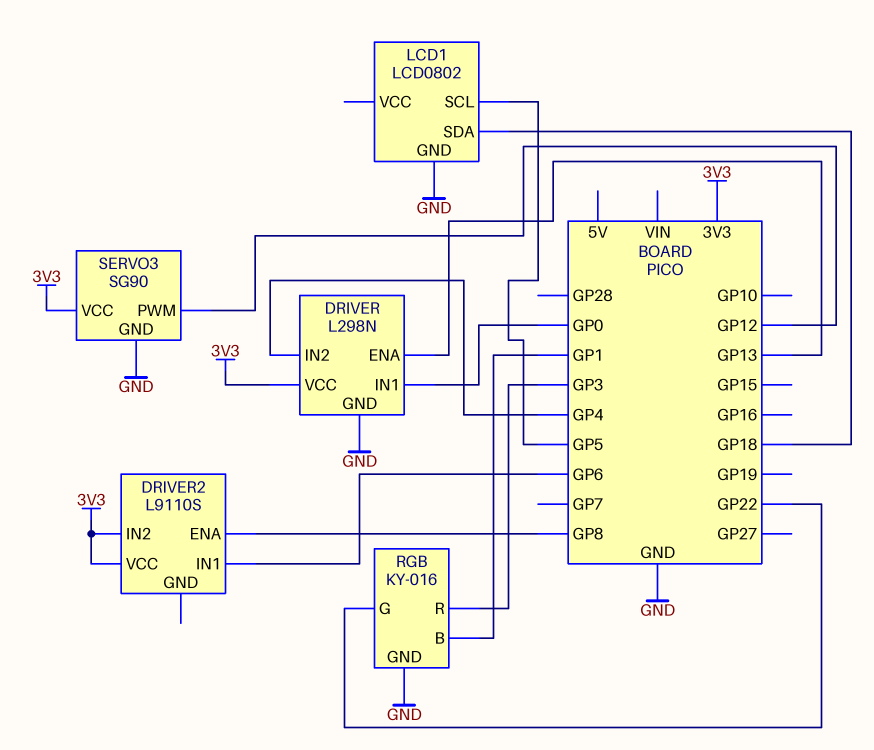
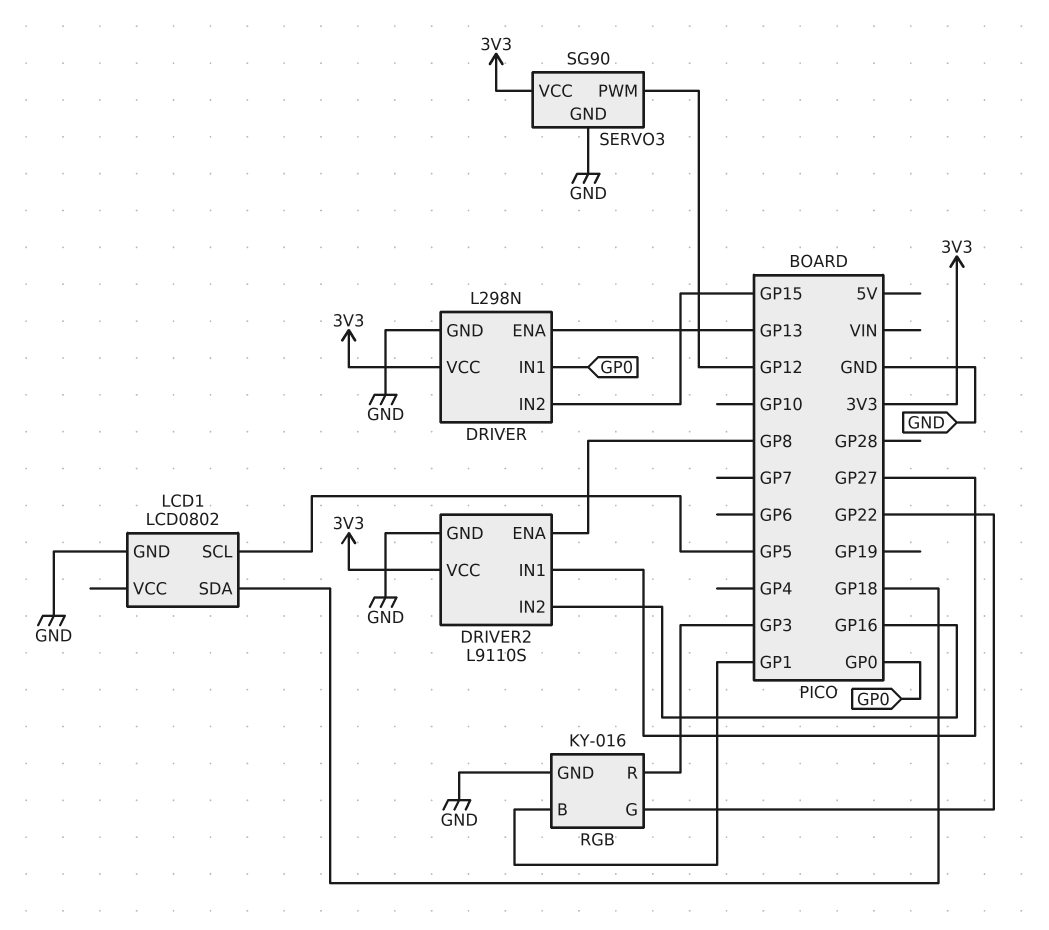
DRIVER pin IN2: GP4 -> GP15
DRIVER2 pin GND: none -> GND
DRIVER2 pin IN1: GP6 -> GP27
DRIVER2 pin IN2: 3V3 -> GP16

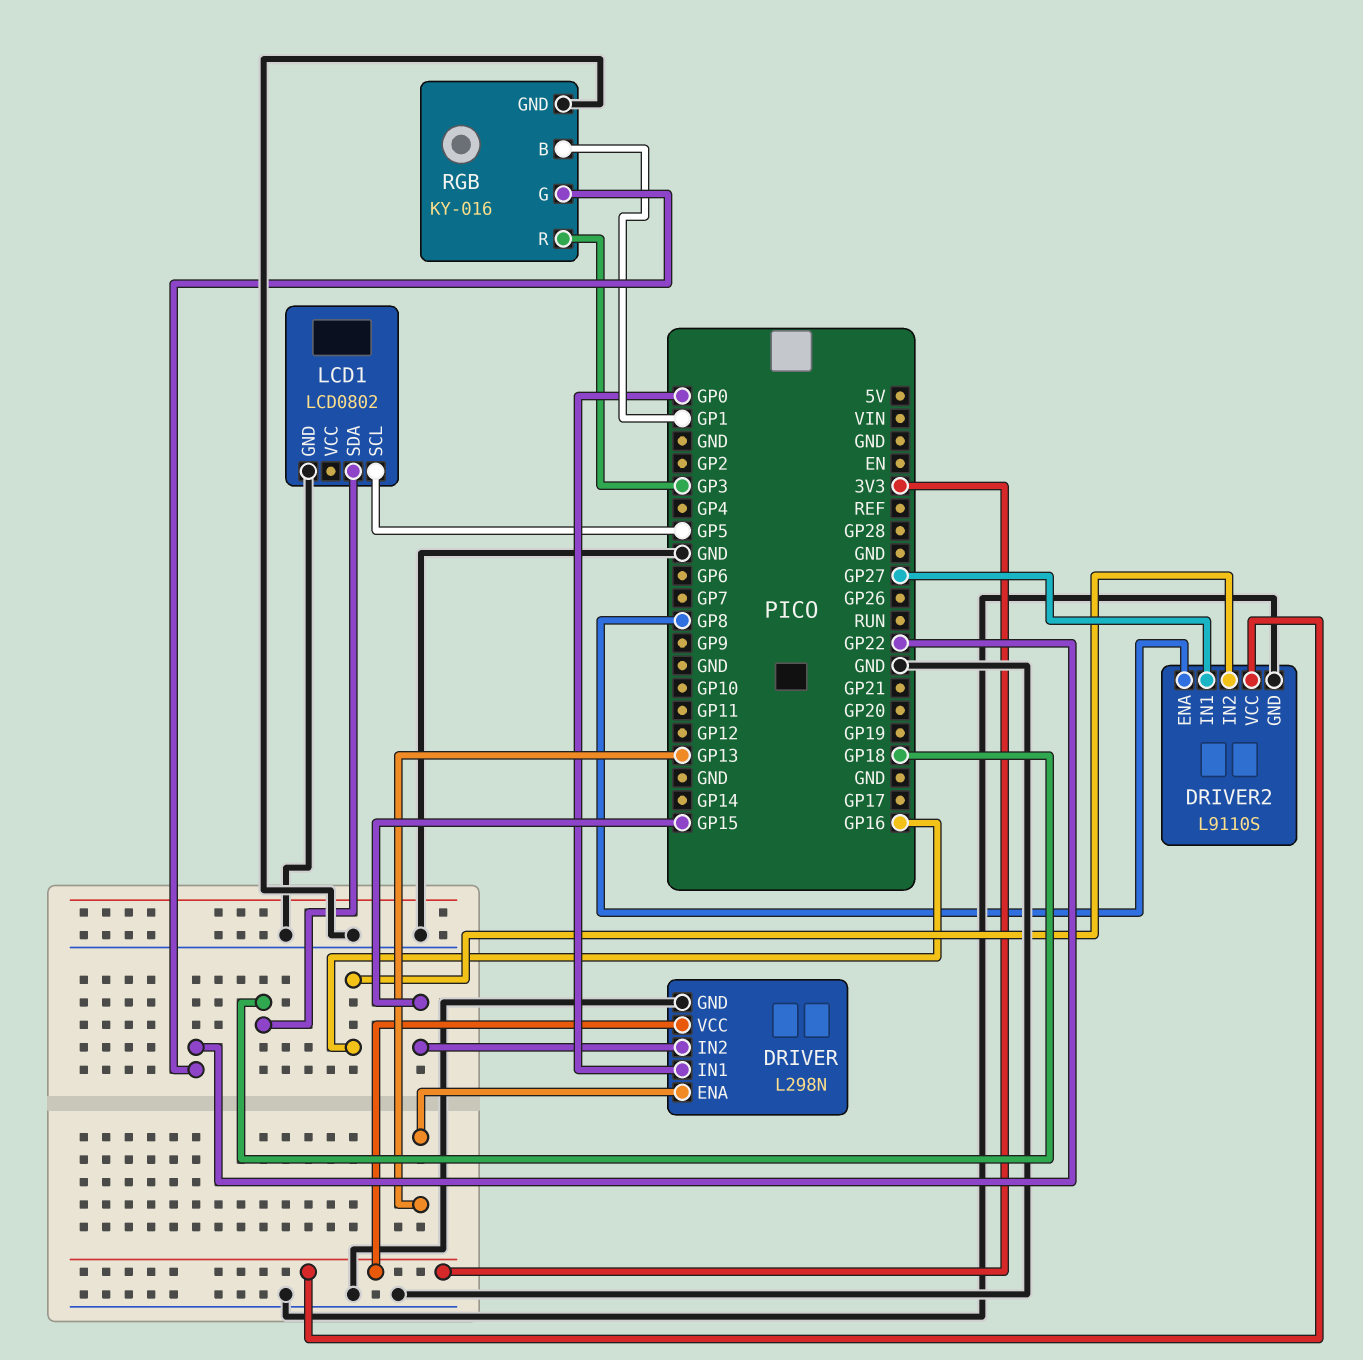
SERVO3: SG90 -> none
SERVO3 pin GND: GND -> none
SERVO3 pin PWM: GP12 -> none
SERVO3 pin VCC: 3V3 -> none

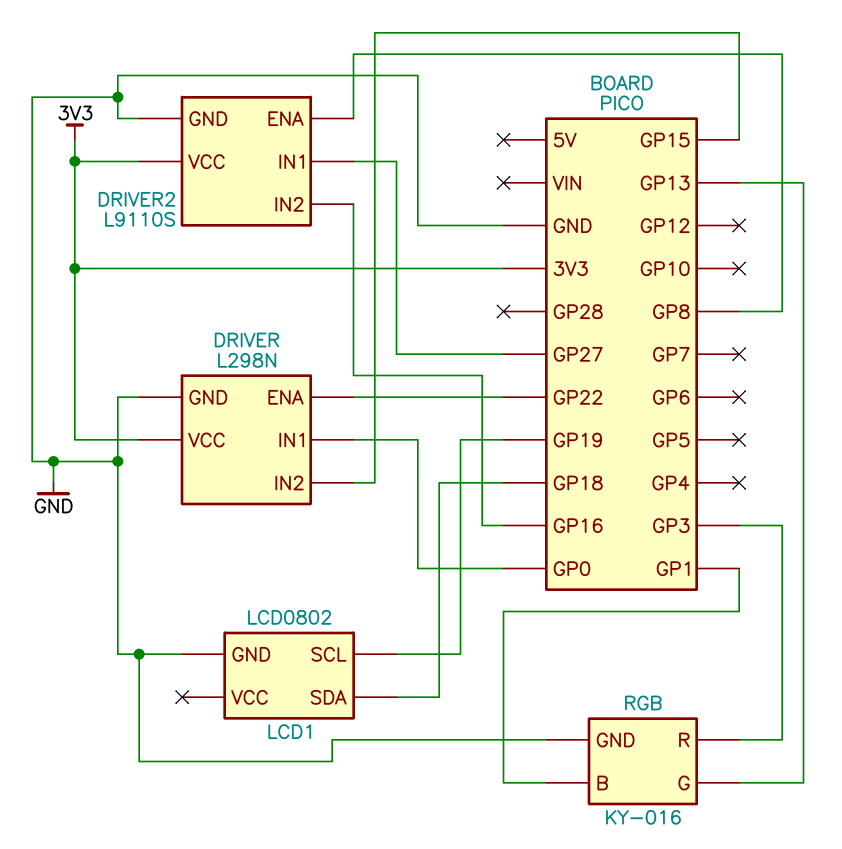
DRIVER pin ENA: GP13 -> GP22
LCD1 pin SCL: GP5 -> GP19
RGB pin G: GP22 -> GP13

